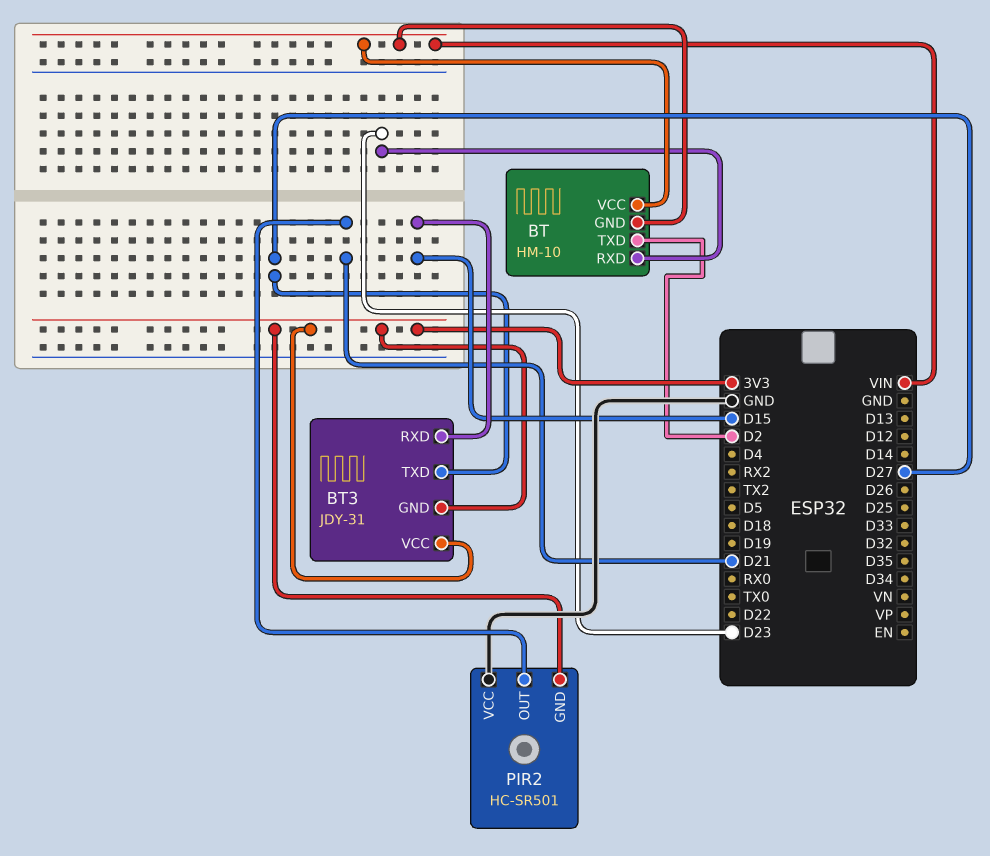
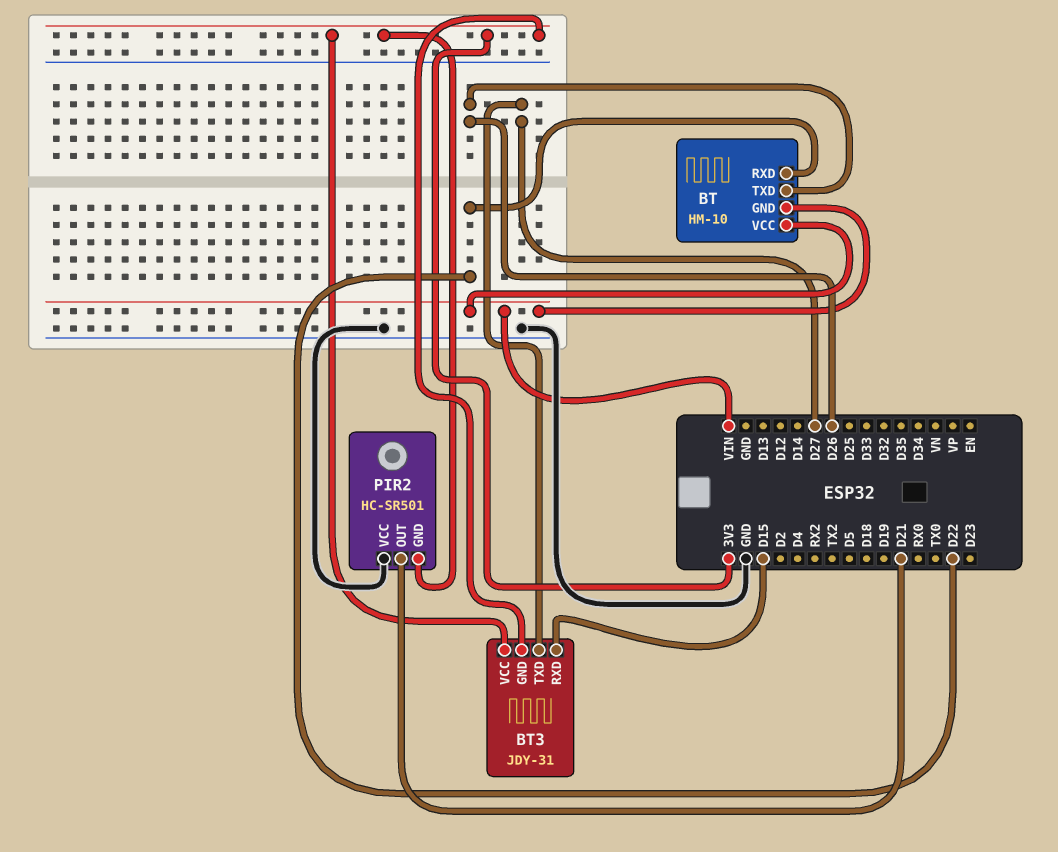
BT pin RXD: D23 -> D22
BT pin TXD: D2 -> D26

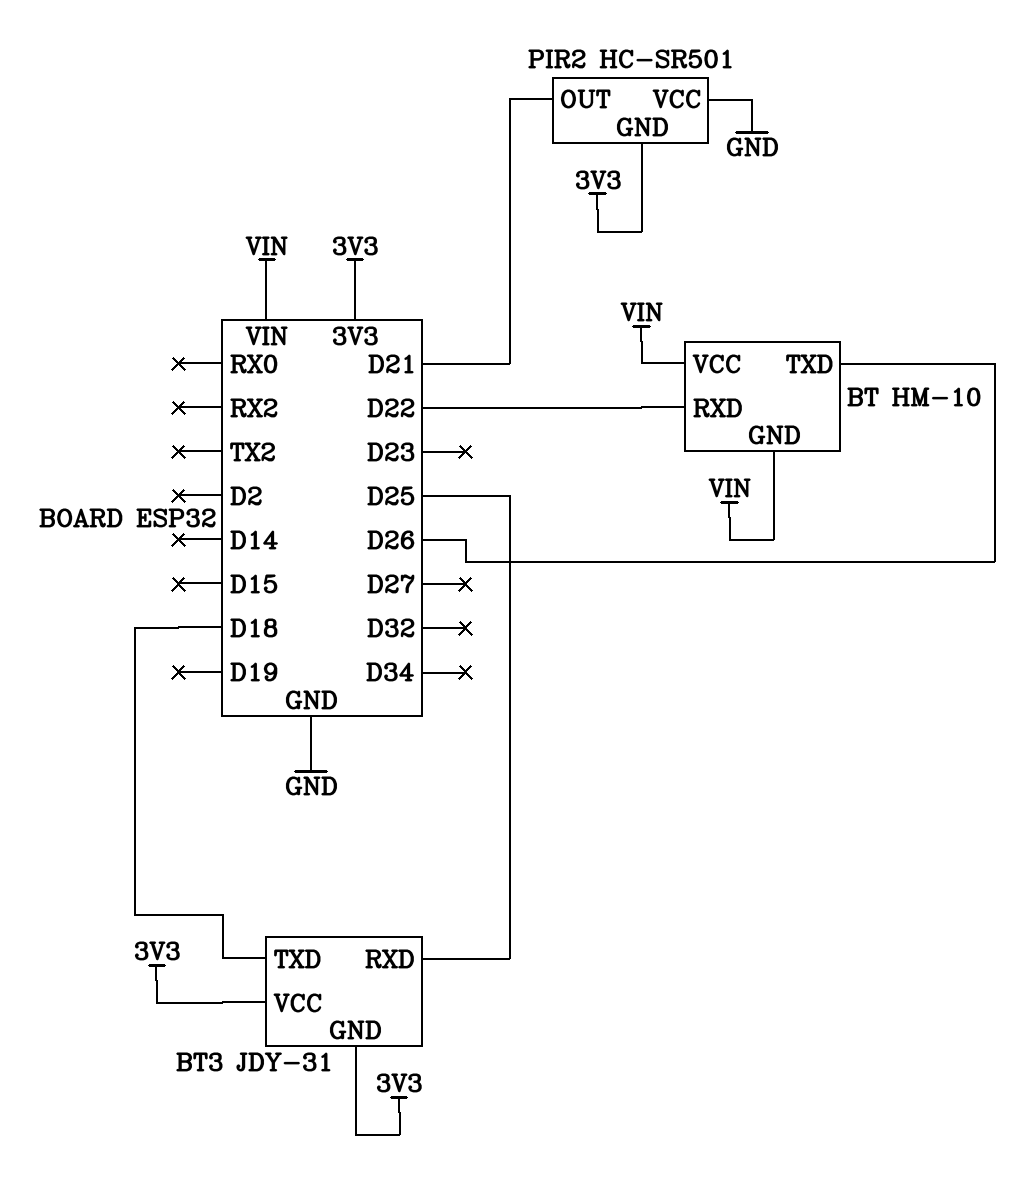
BT3 pin RXD: D15 -> D25
BT3 pin TXD: D27 -> D18

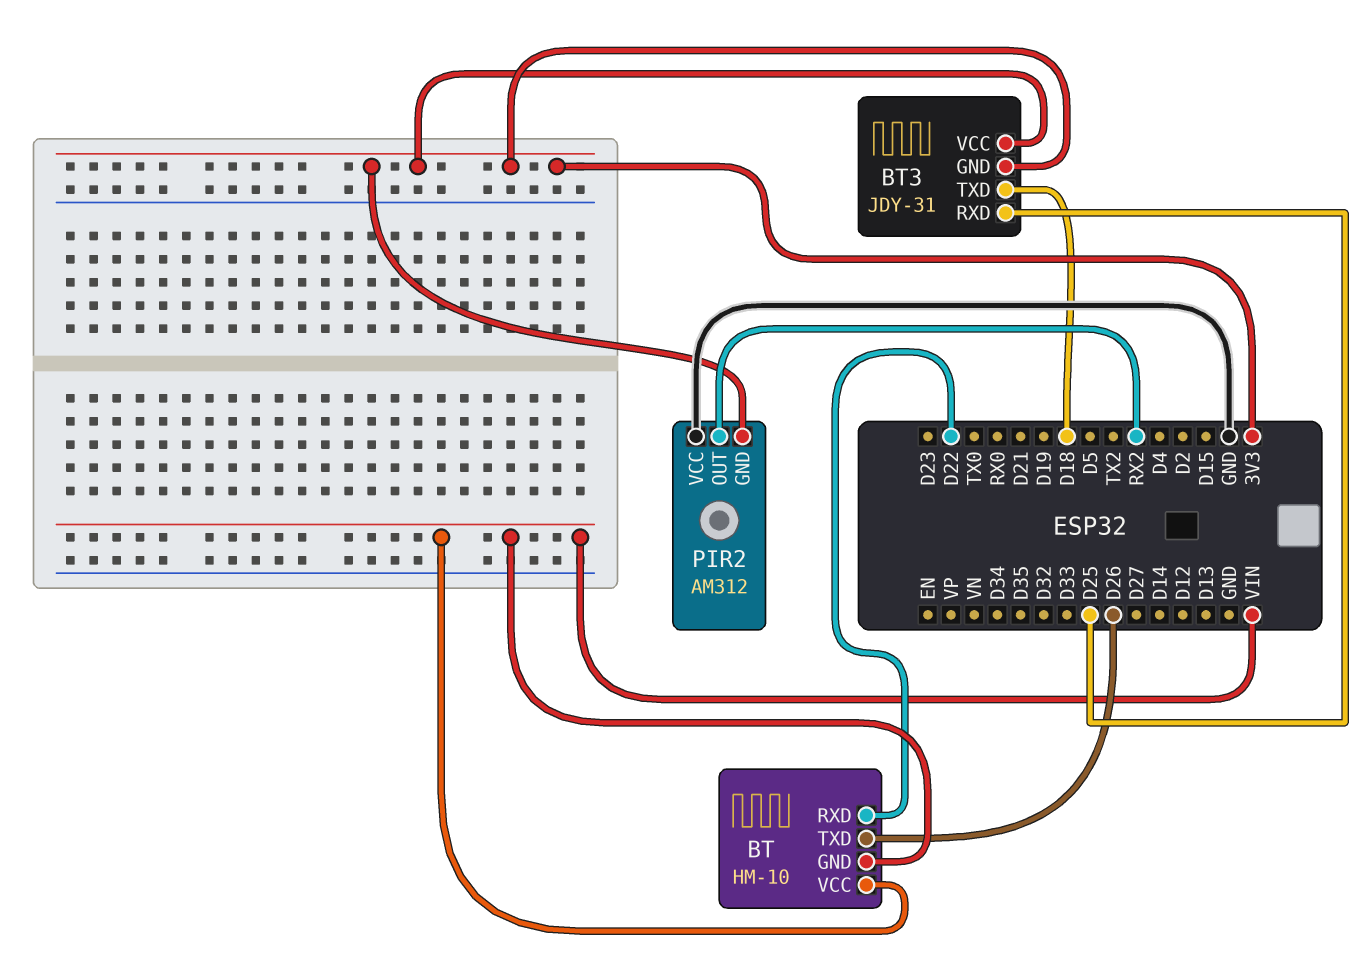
PIR2: HC-SR501 -> AM312
PIR2 pin OUT: D21 -> RX2

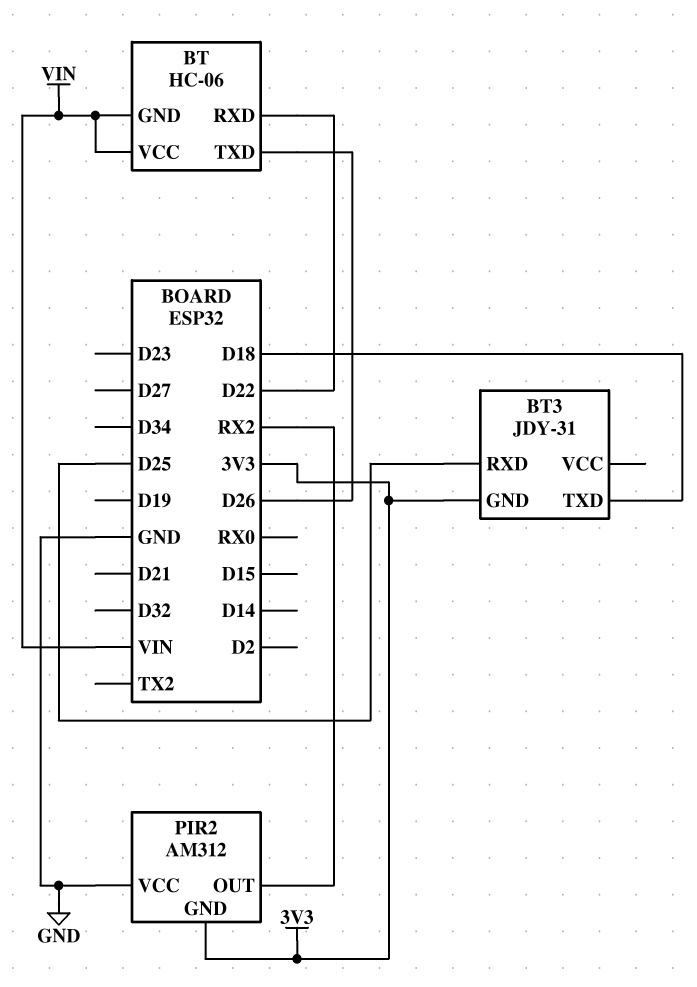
BT: HM-10 -> HC-06
BT3 pin VCC: 3V3 -> none

